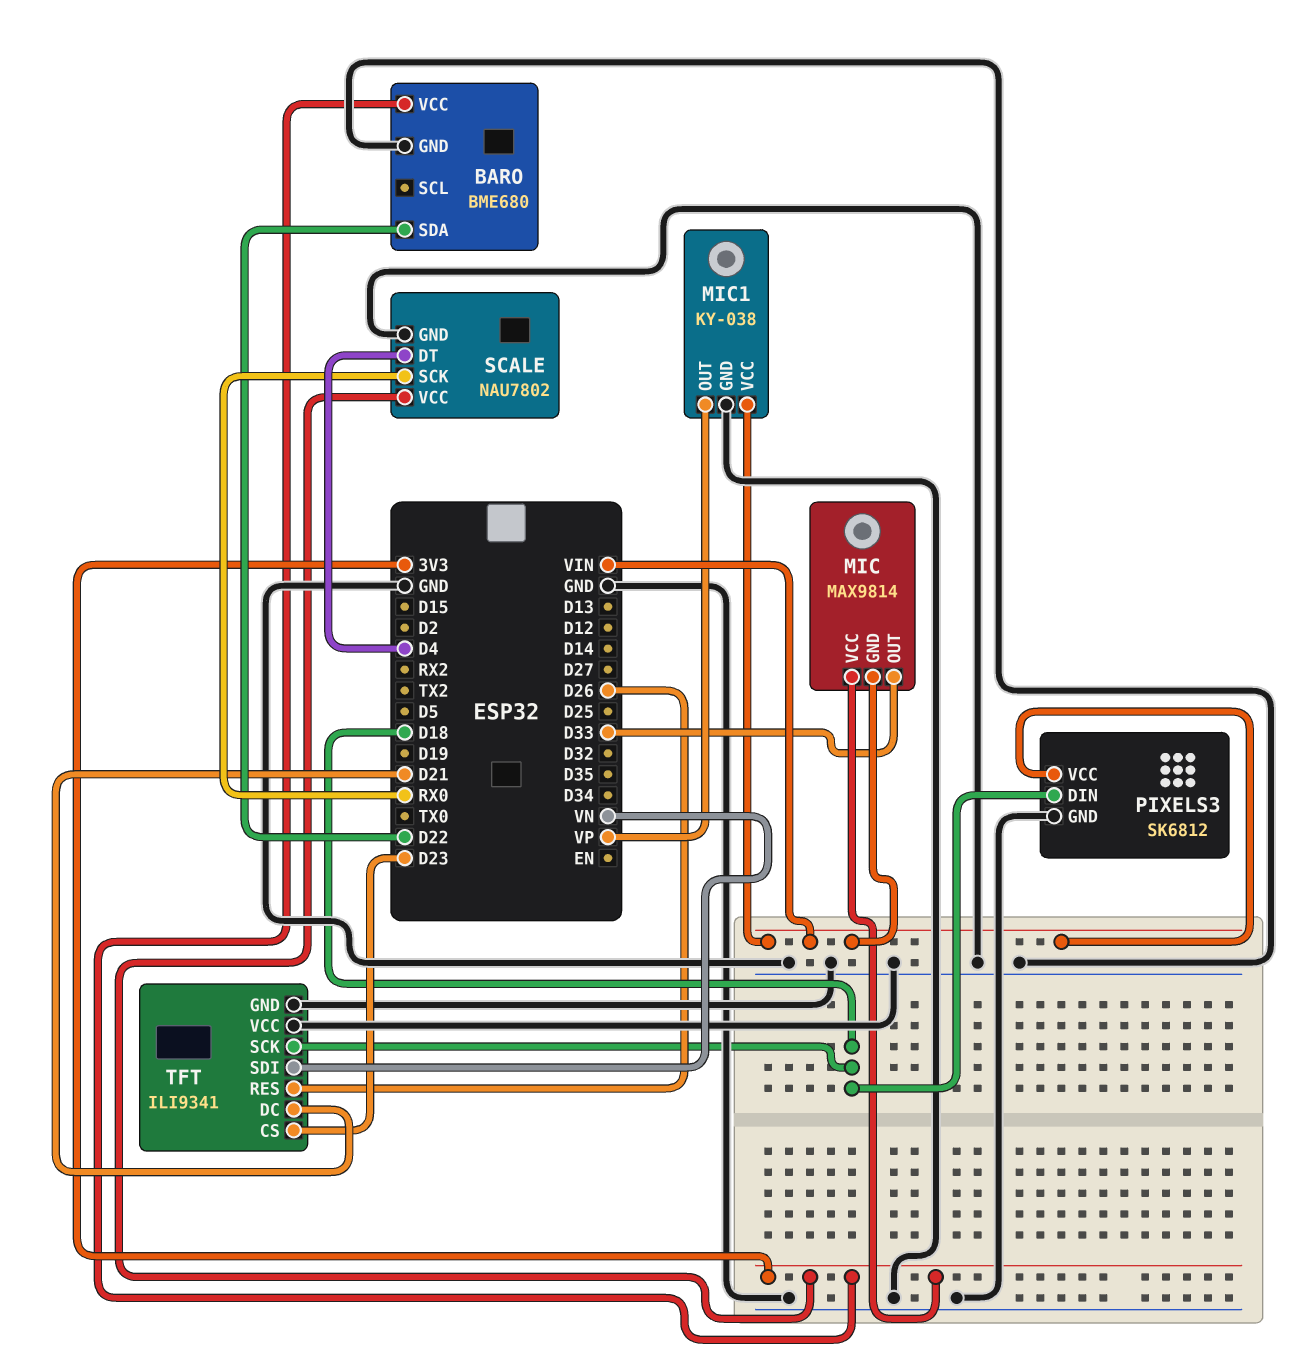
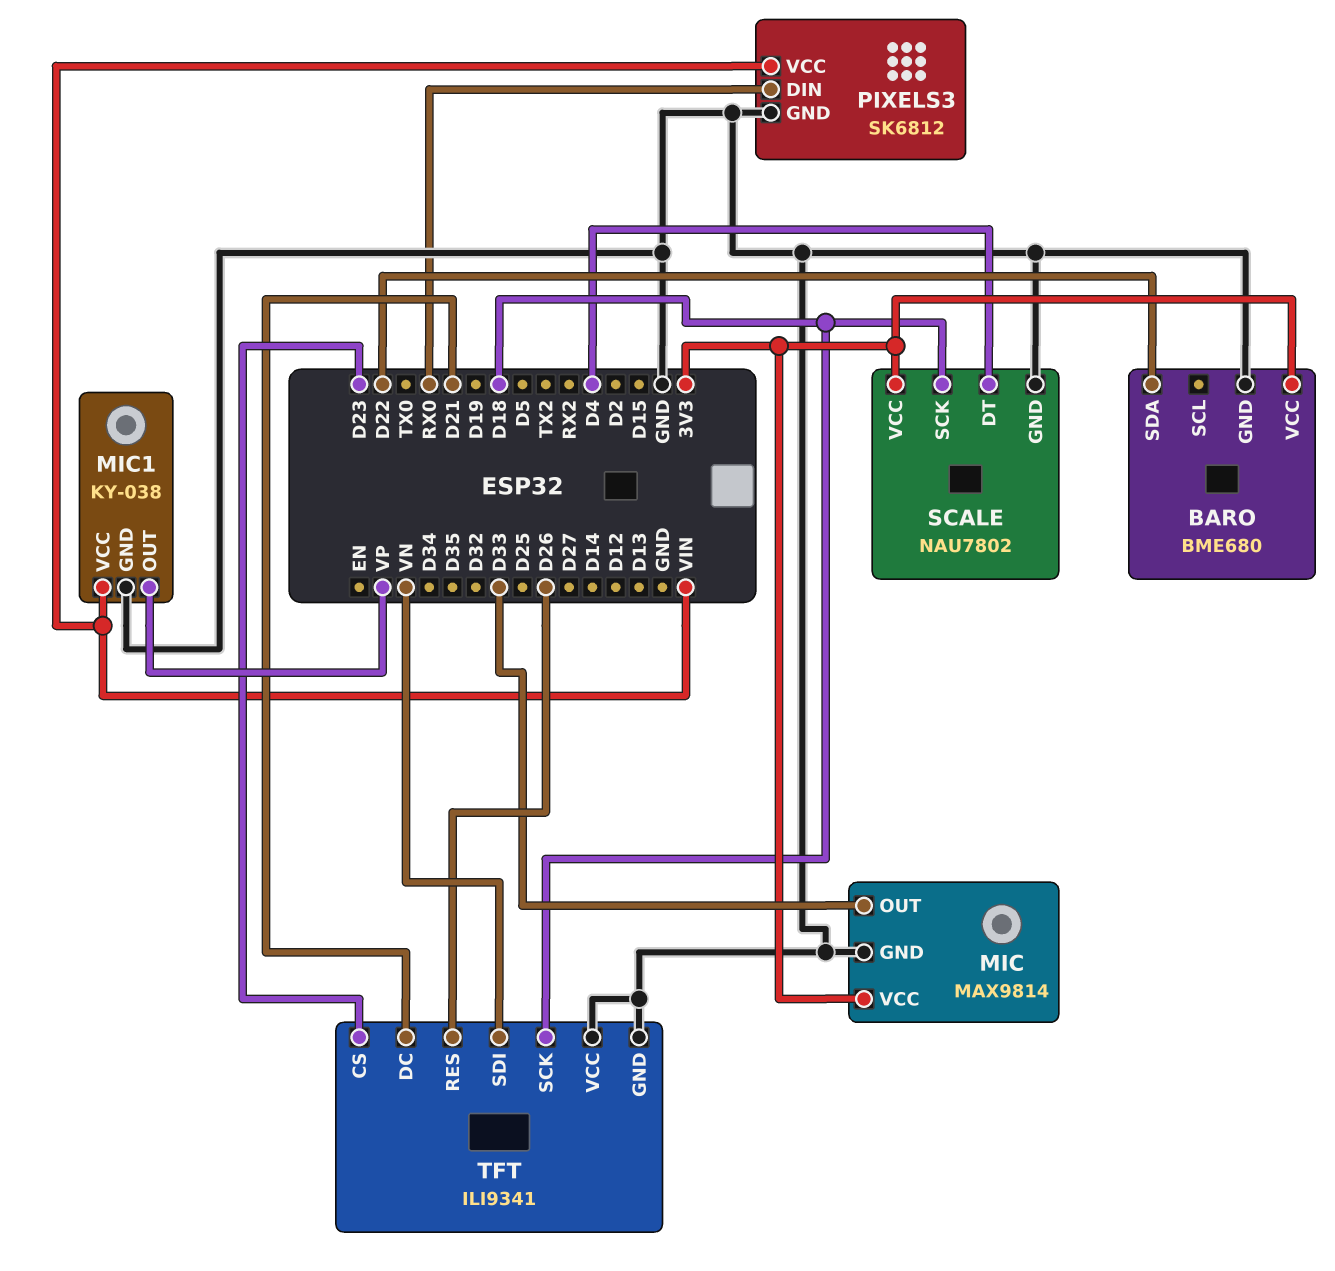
MIC pin GND: VIN -> GND
PIXELS3 pin DIN: D18 -> RX0
SCALE pin SCK: RX0 -> D18

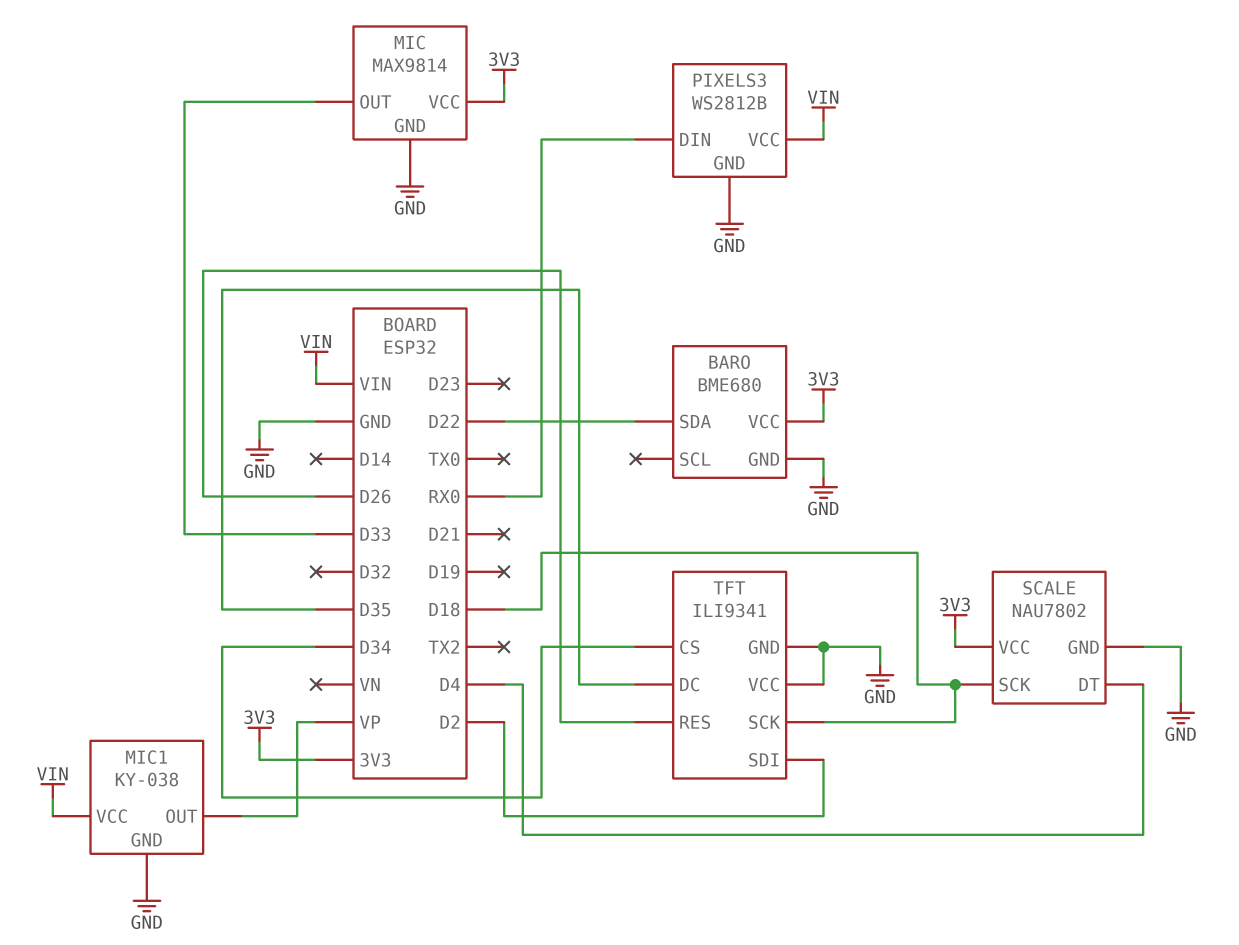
PIXELS3: SK6812 -> WS2812B
TFT pin CS: D23 -> D34
TFT pin DC: D21 -> D35
TFT pin SDI: VN -> D2

